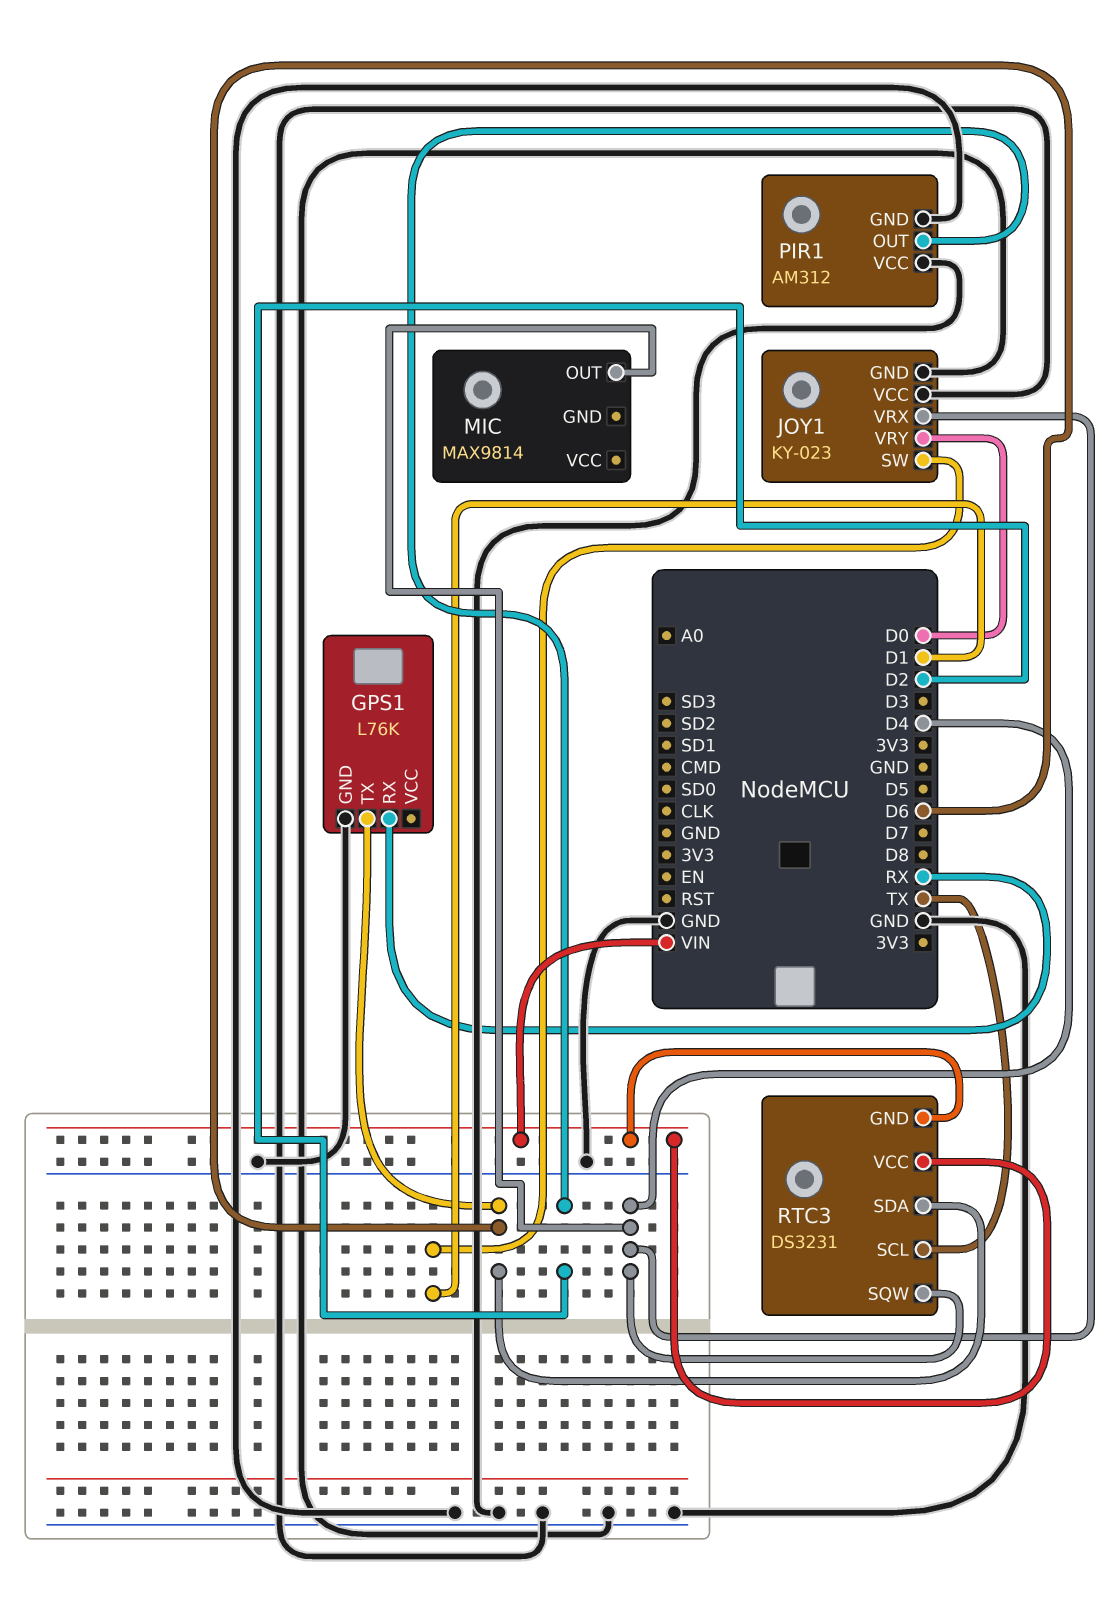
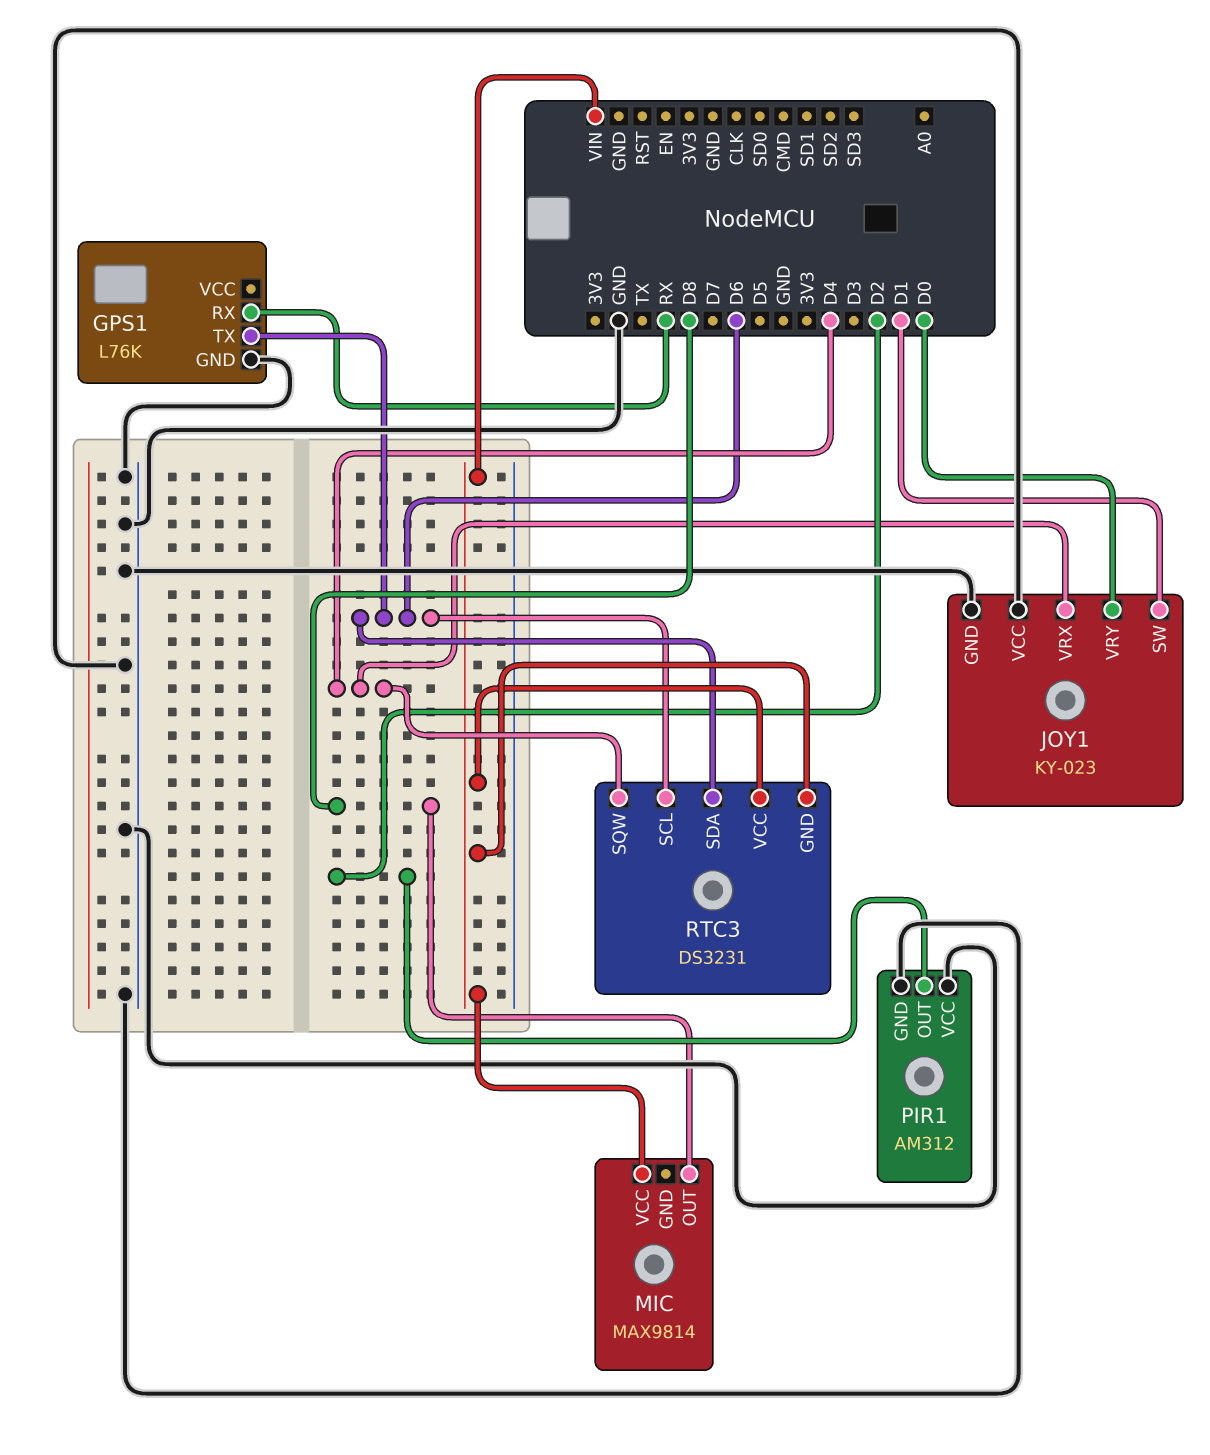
MIC pin OUT: D4 -> D8
MIC pin VCC: none -> VIN
RTC3 pin SCL: TX -> D6

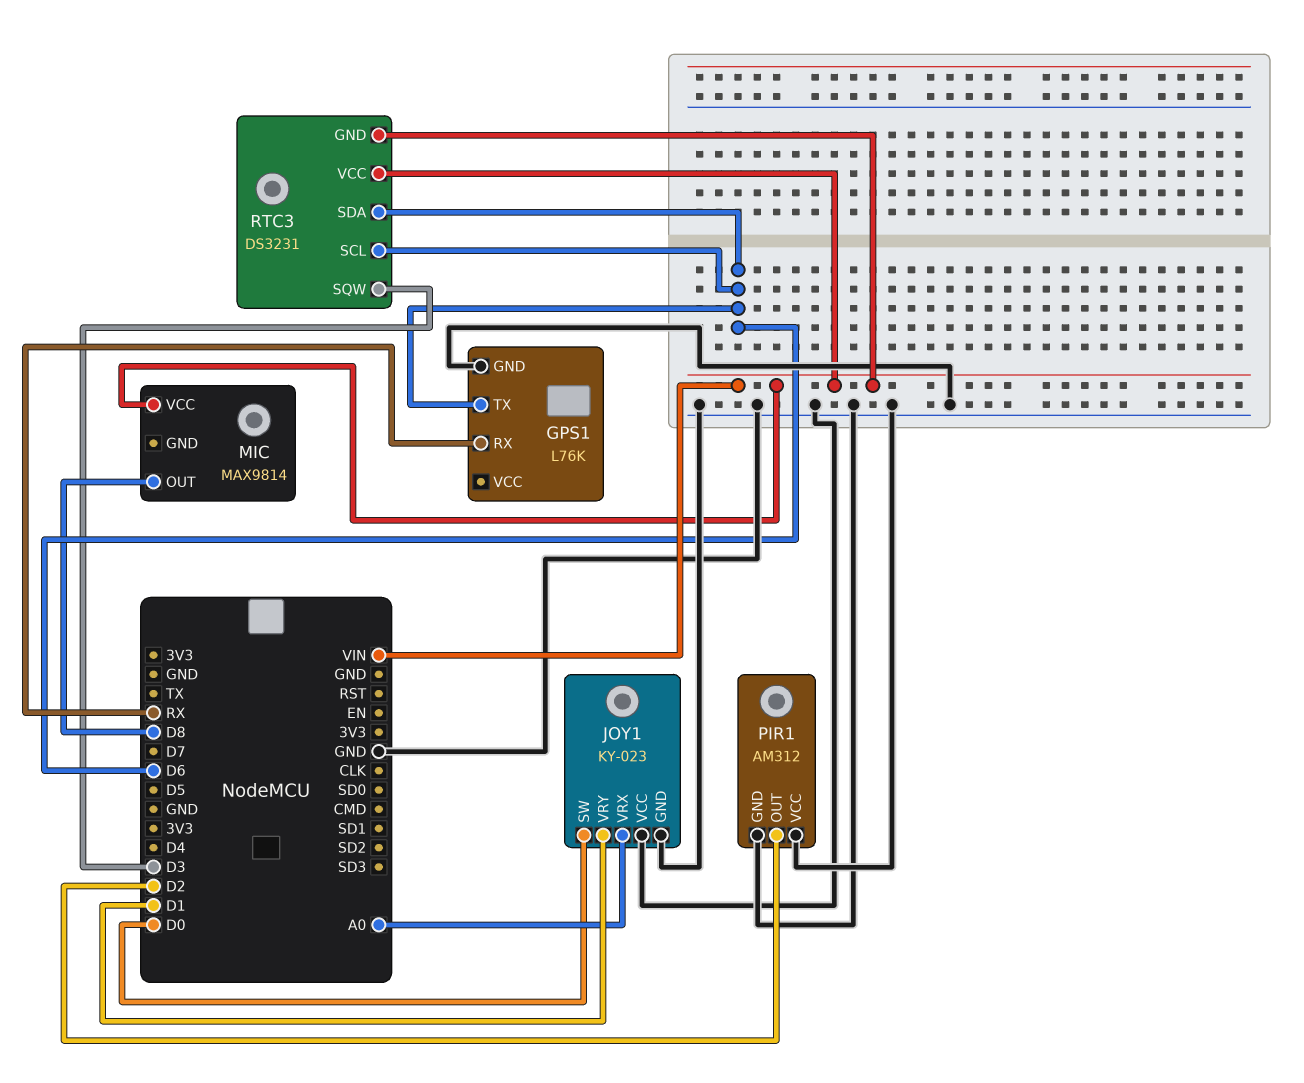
JOY1 pin SW: D1 -> D0
JOY1 pin VRX: D4 -> A0
JOY1 pin VRY: D0 -> D1
RTC3 pin SQW: D4 -> D3

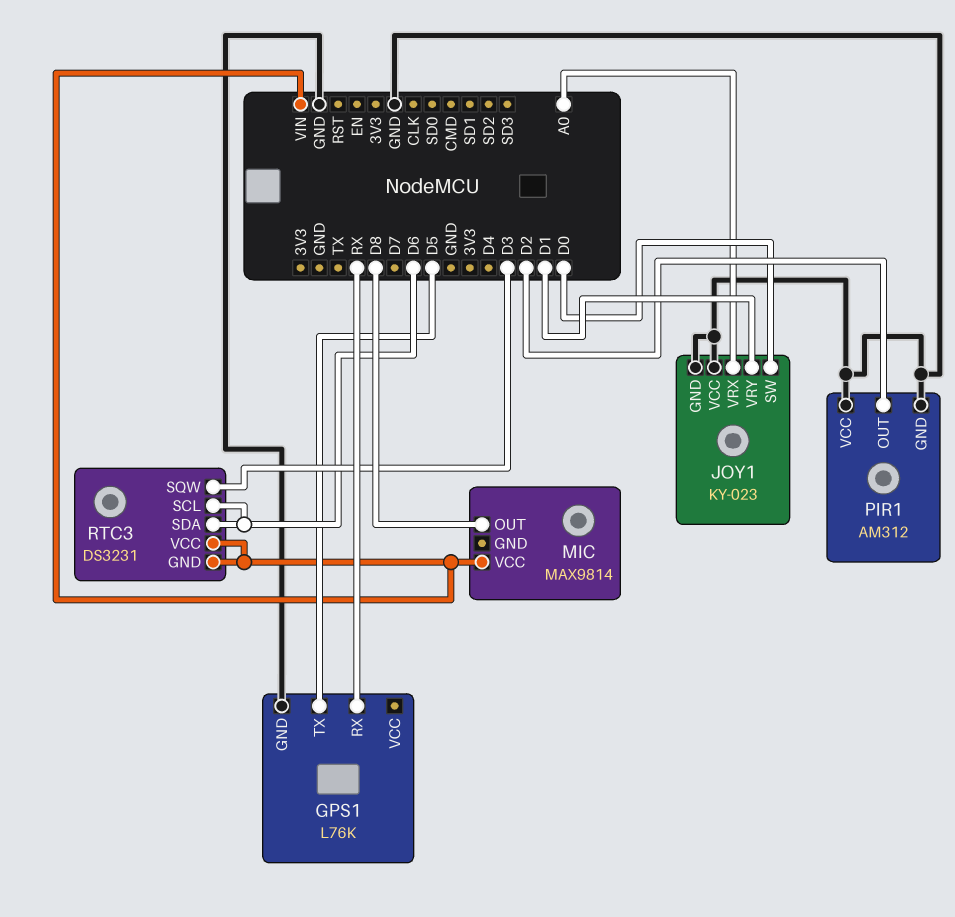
GPS1 pin TX: D6 -> D5

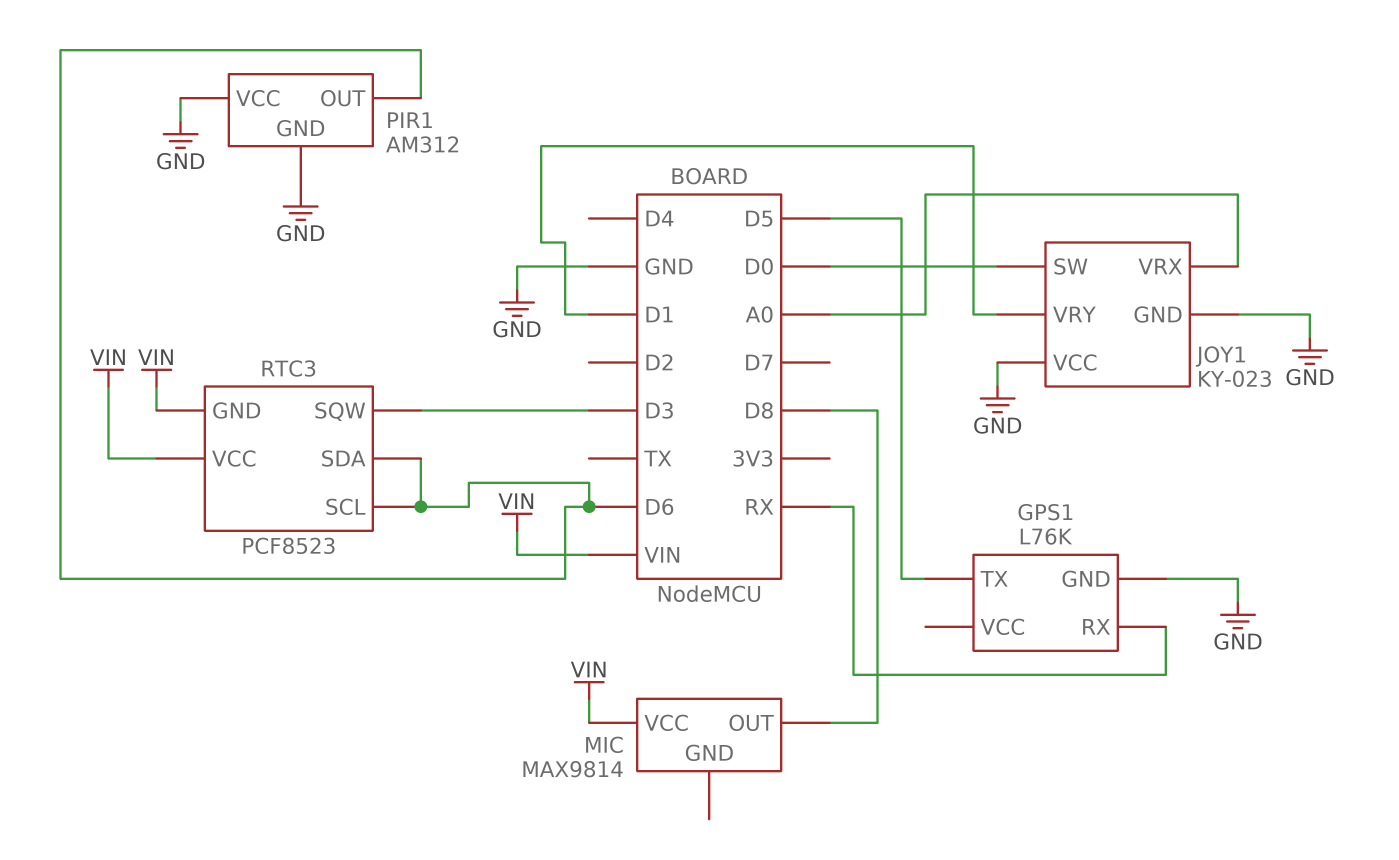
PIR1 pin OUT: D2 -> D6
RTC3: DS3231 -> PCF8523

